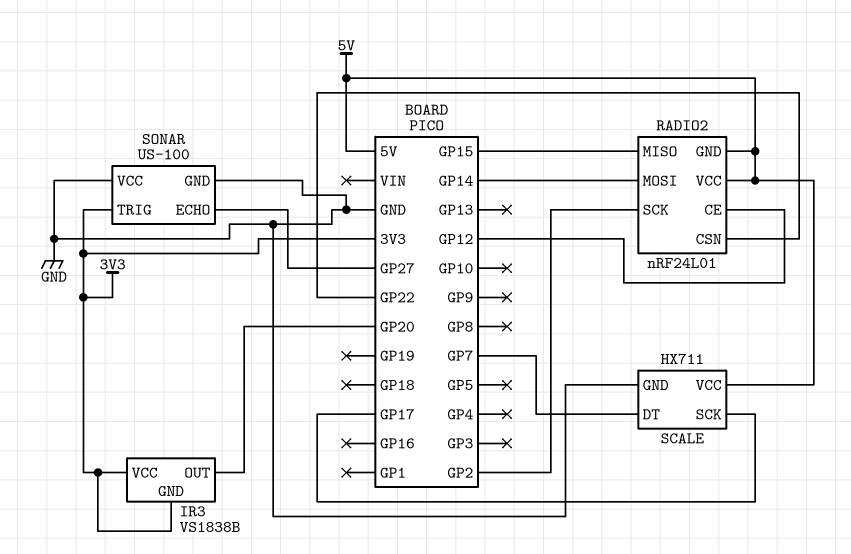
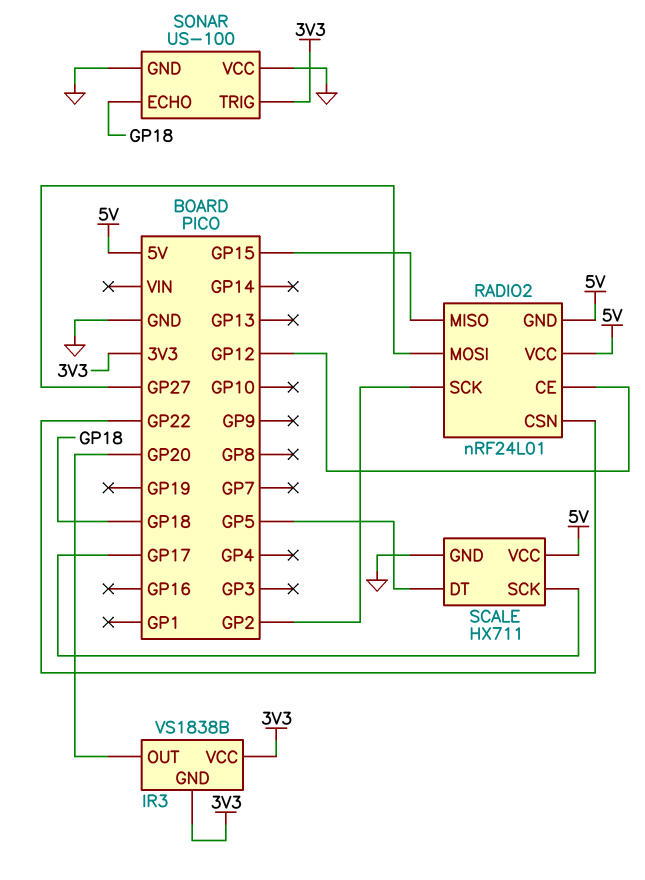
RADIO2 pin MOSI: GP14 -> GP27
SCALE pin DT: GP7 -> GP5
SONAR pin ECHO: GP27 -> GP18

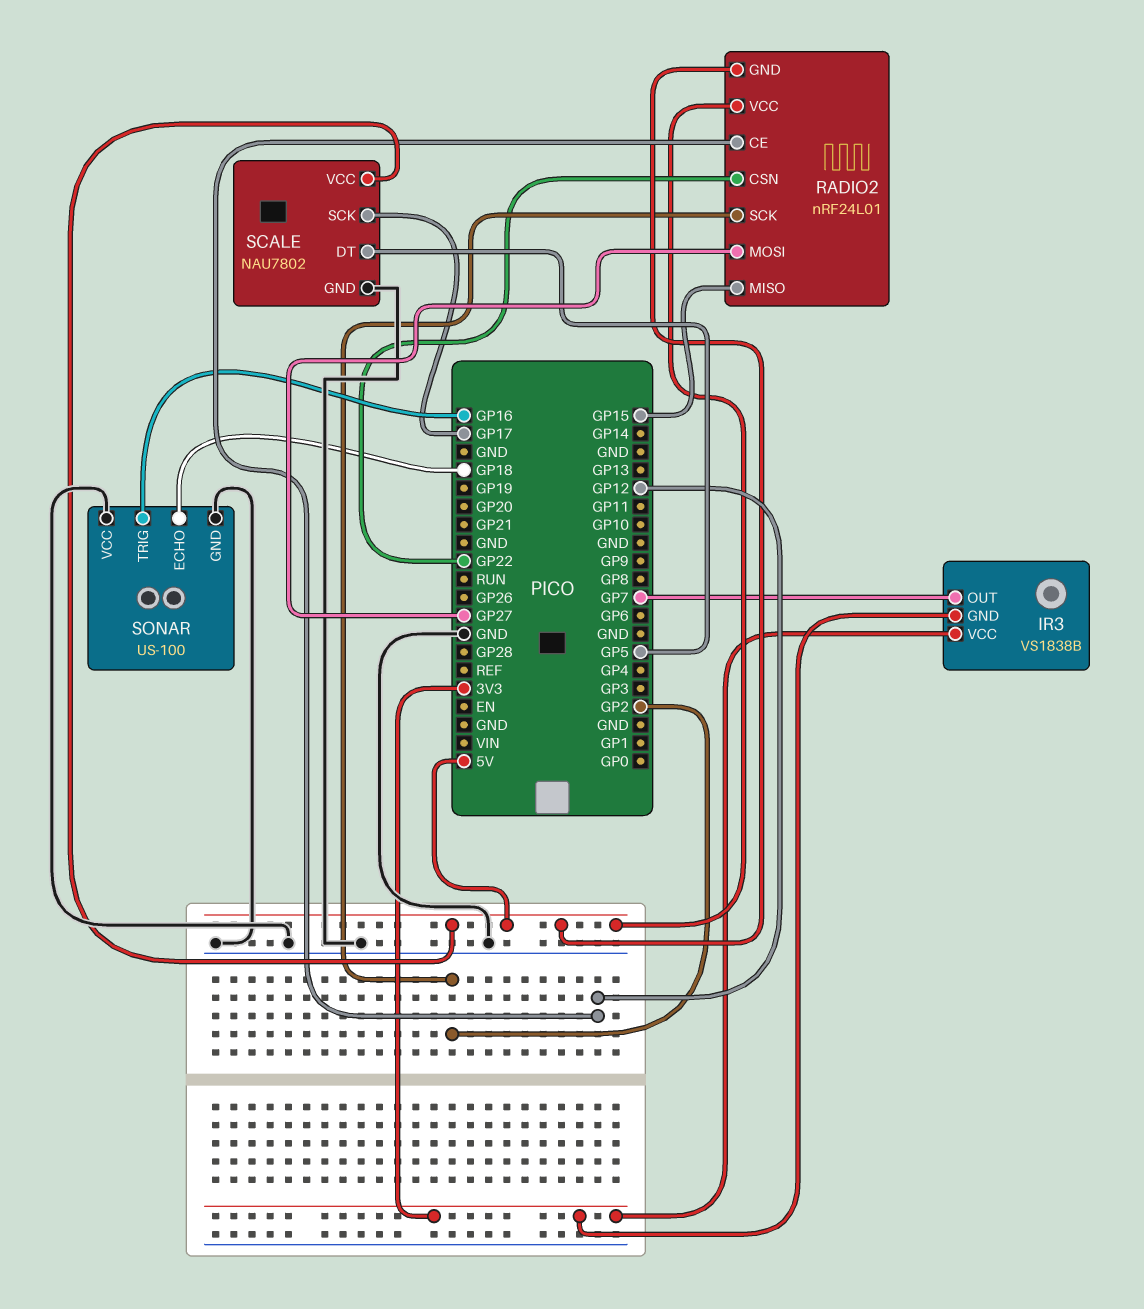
IR3 pin OUT: GP20 -> GP7
SCALE: HX711 -> NAU7802
SONAR pin TRIG: 3V3 -> GP16

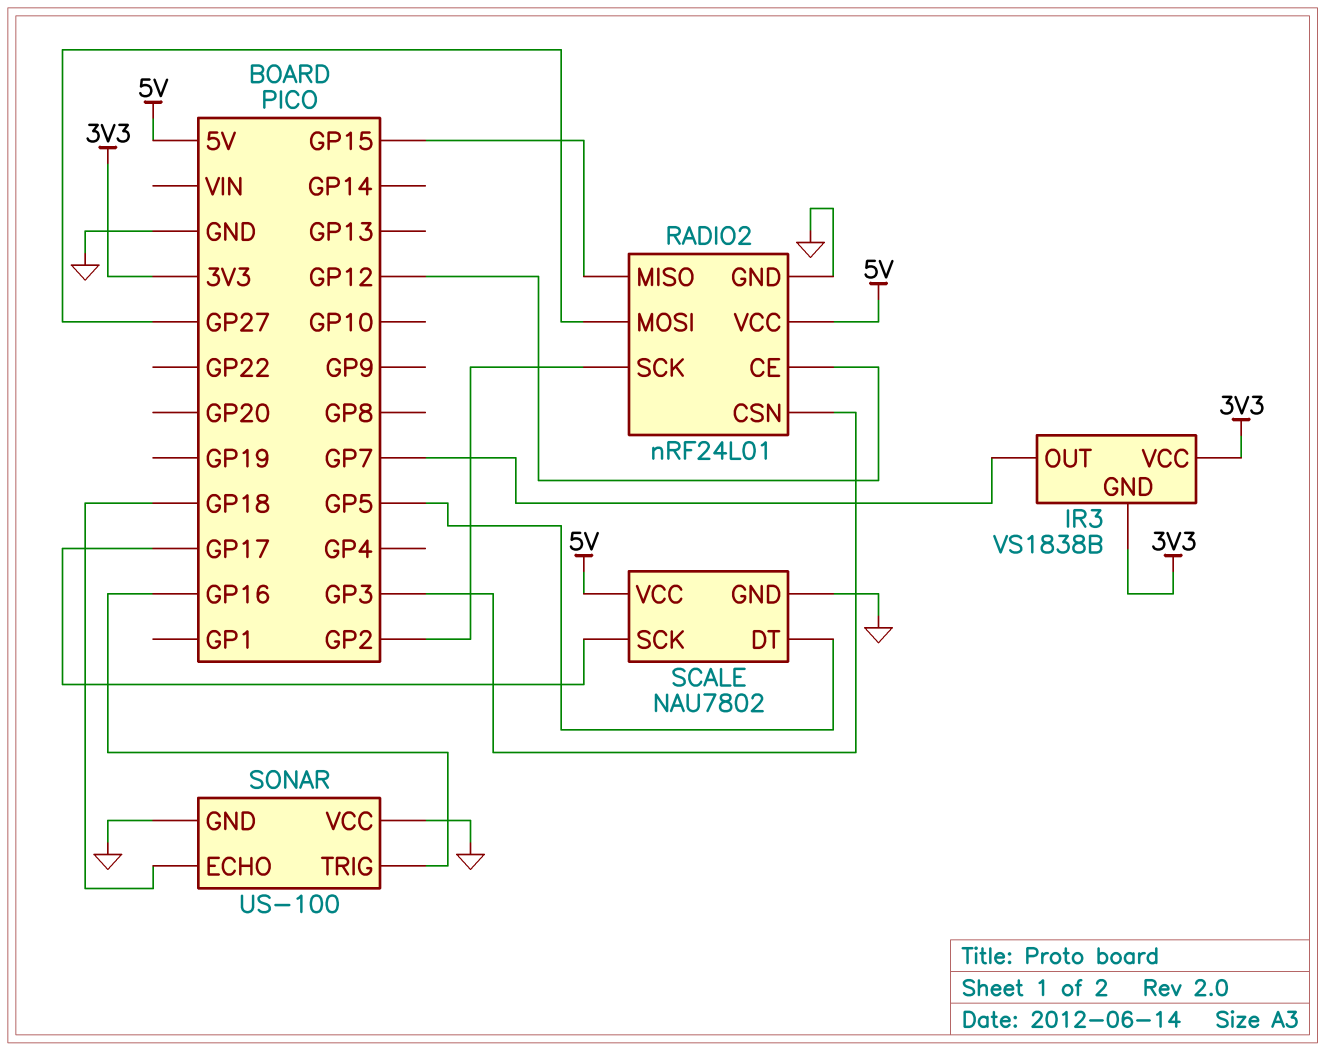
RADIO2 pin CSN: GP22 -> GP3
RADIO2 pin GND: 5V -> GND

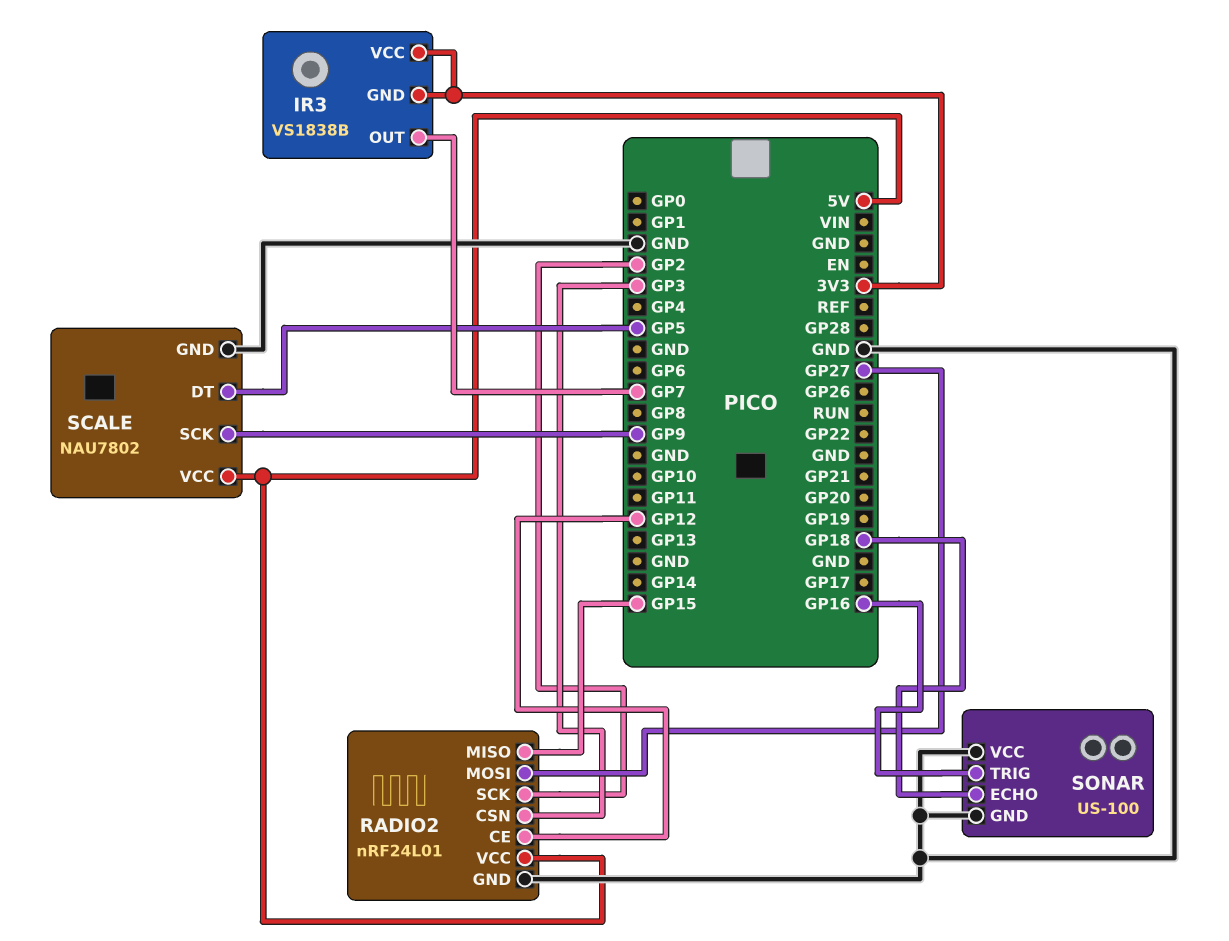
SCALE pin SCK: GP17 -> GP9

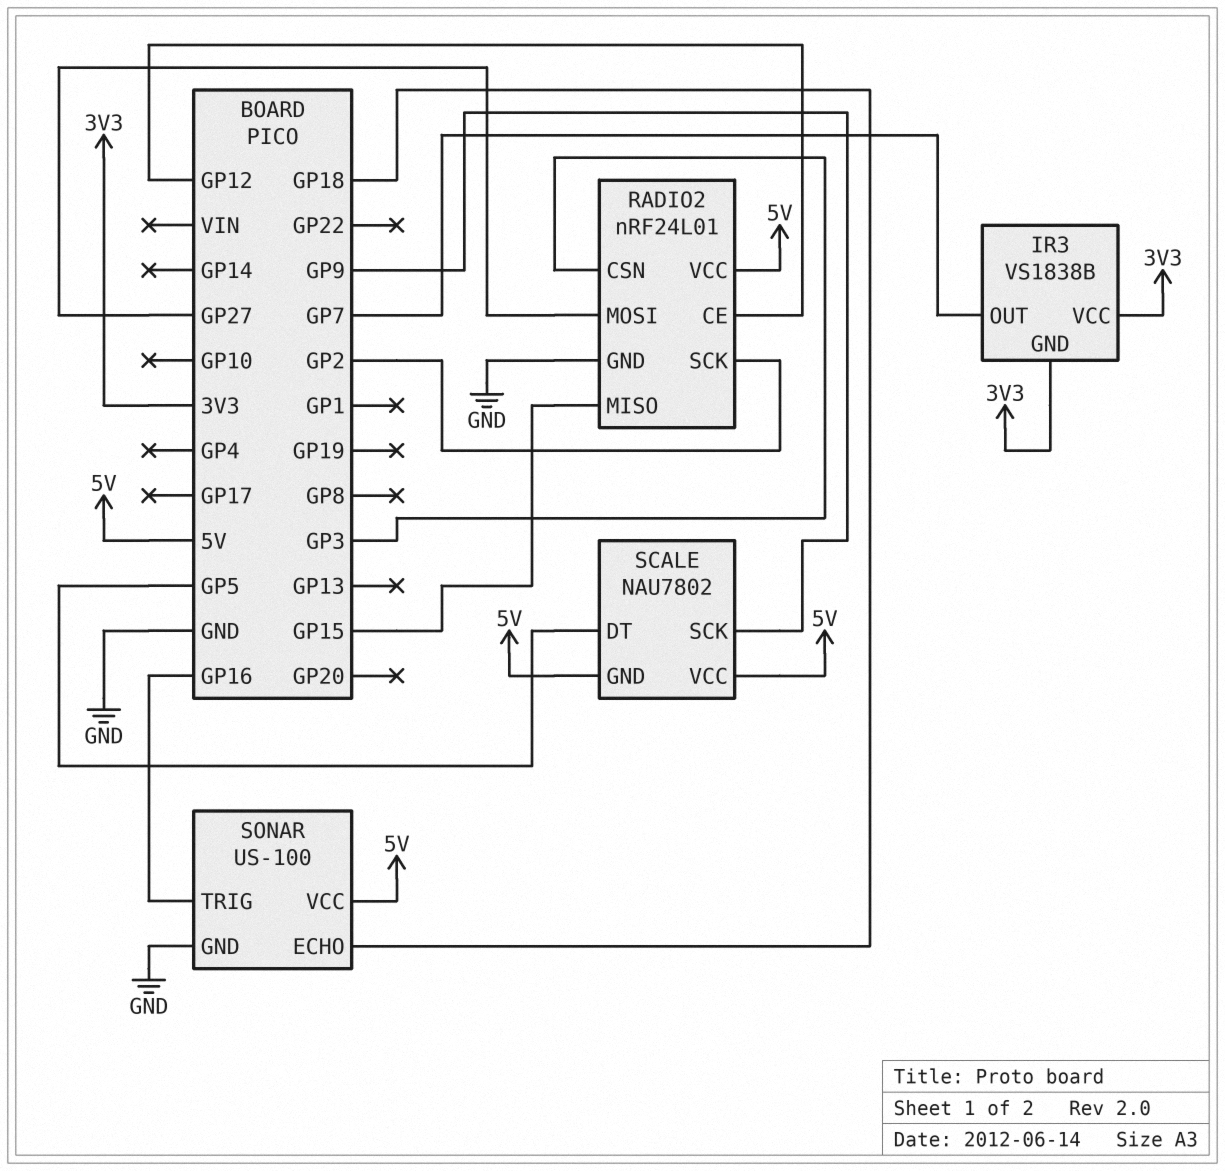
SCALE pin GND: GND -> 5V
SONAR pin VCC: GND -> 5V

